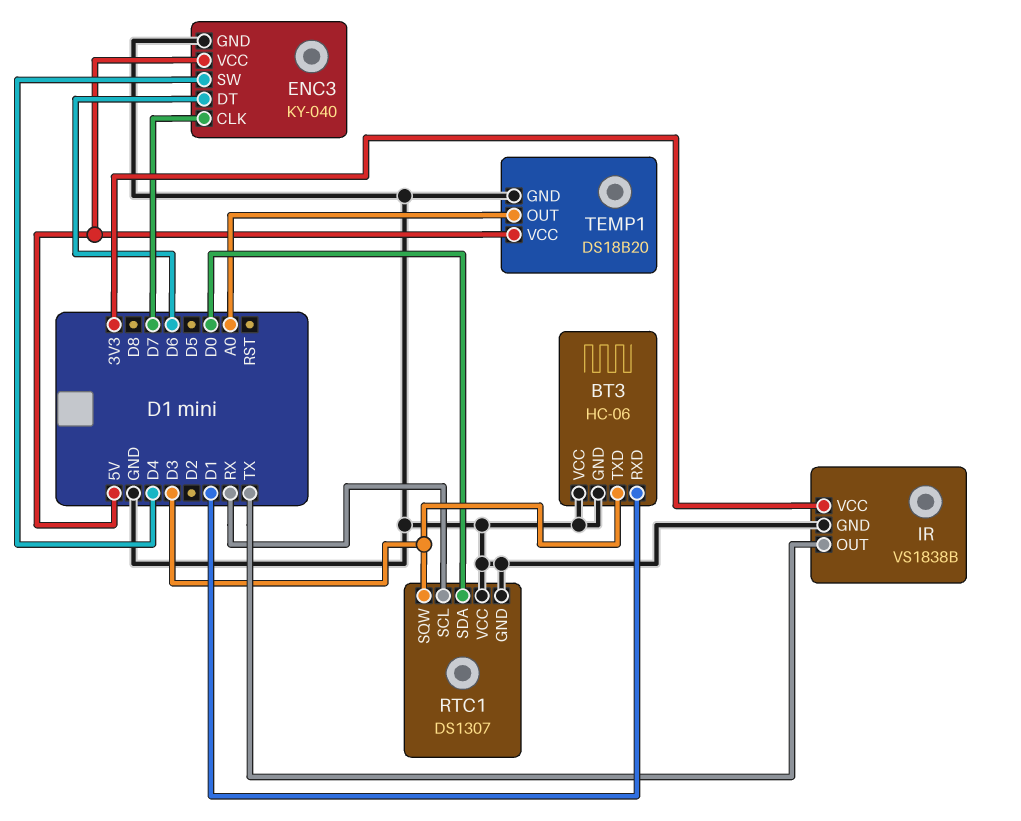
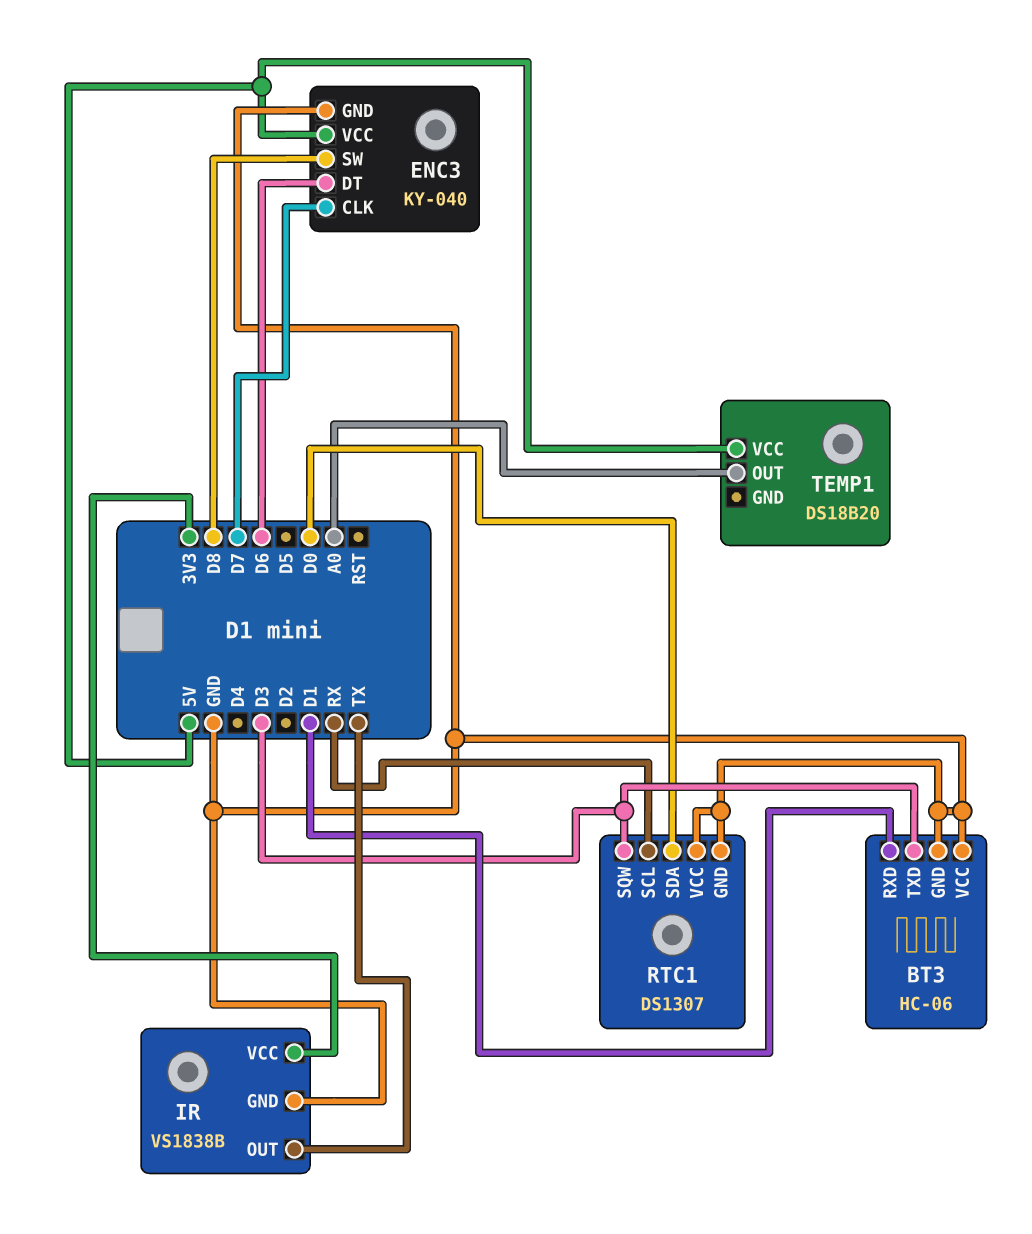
ENC3 pin SW: D4 -> D8
TEMP1 pin GND: GND -> none

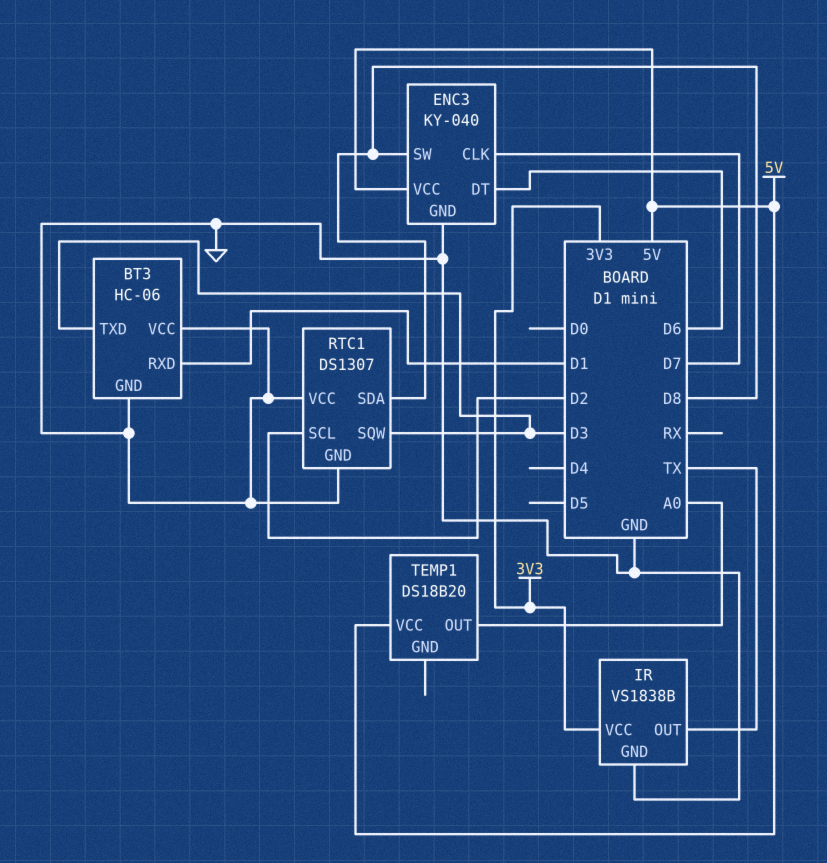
RTC1 pin SCL: RX -> D2
RTC1 pin SDA: D0 -> D8

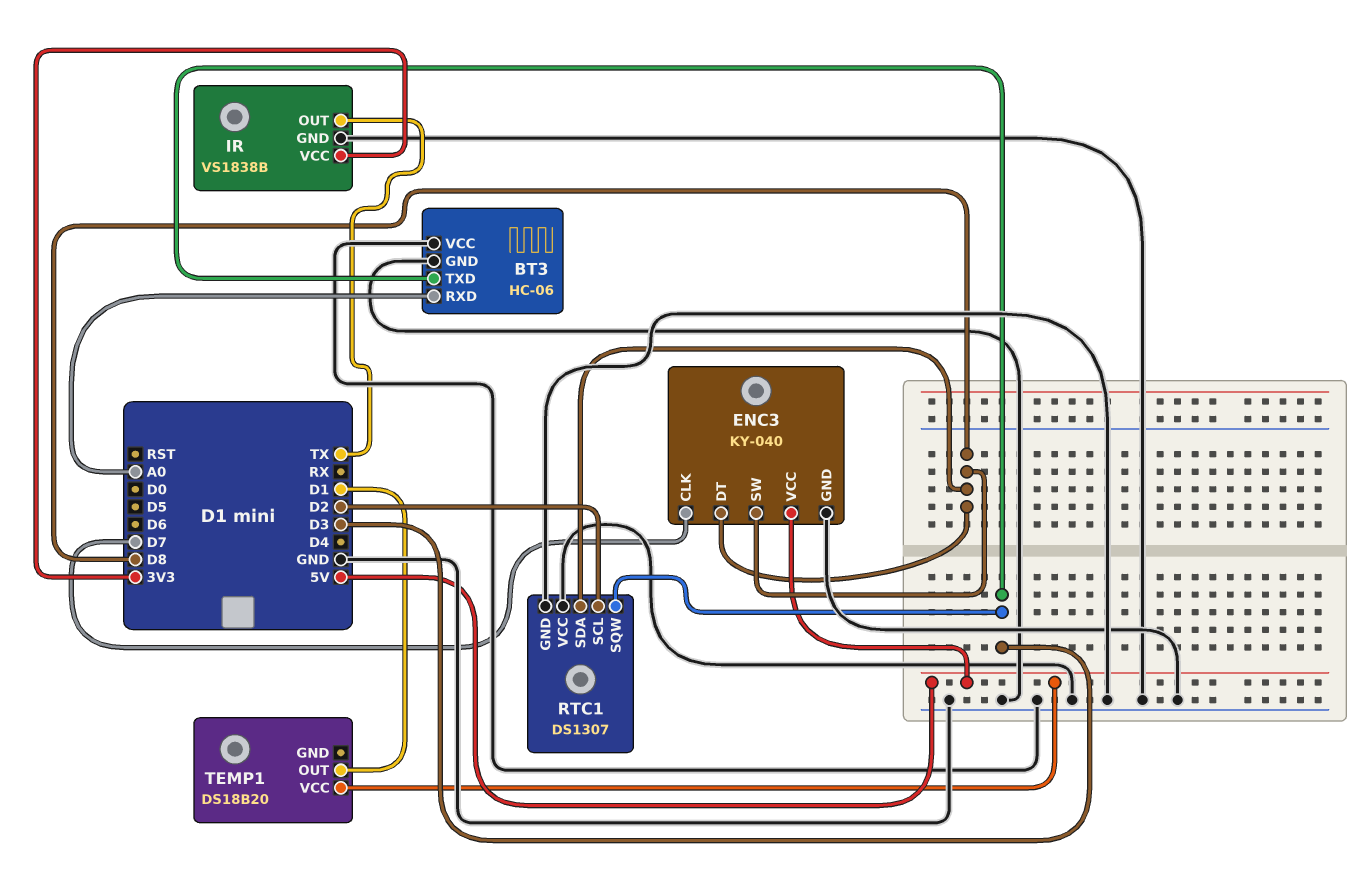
BT3 pin RXD: D1 -> A0
ENC3 pin DT: D6 -> D8
TEMP1 pin OUT: A0 -> D1

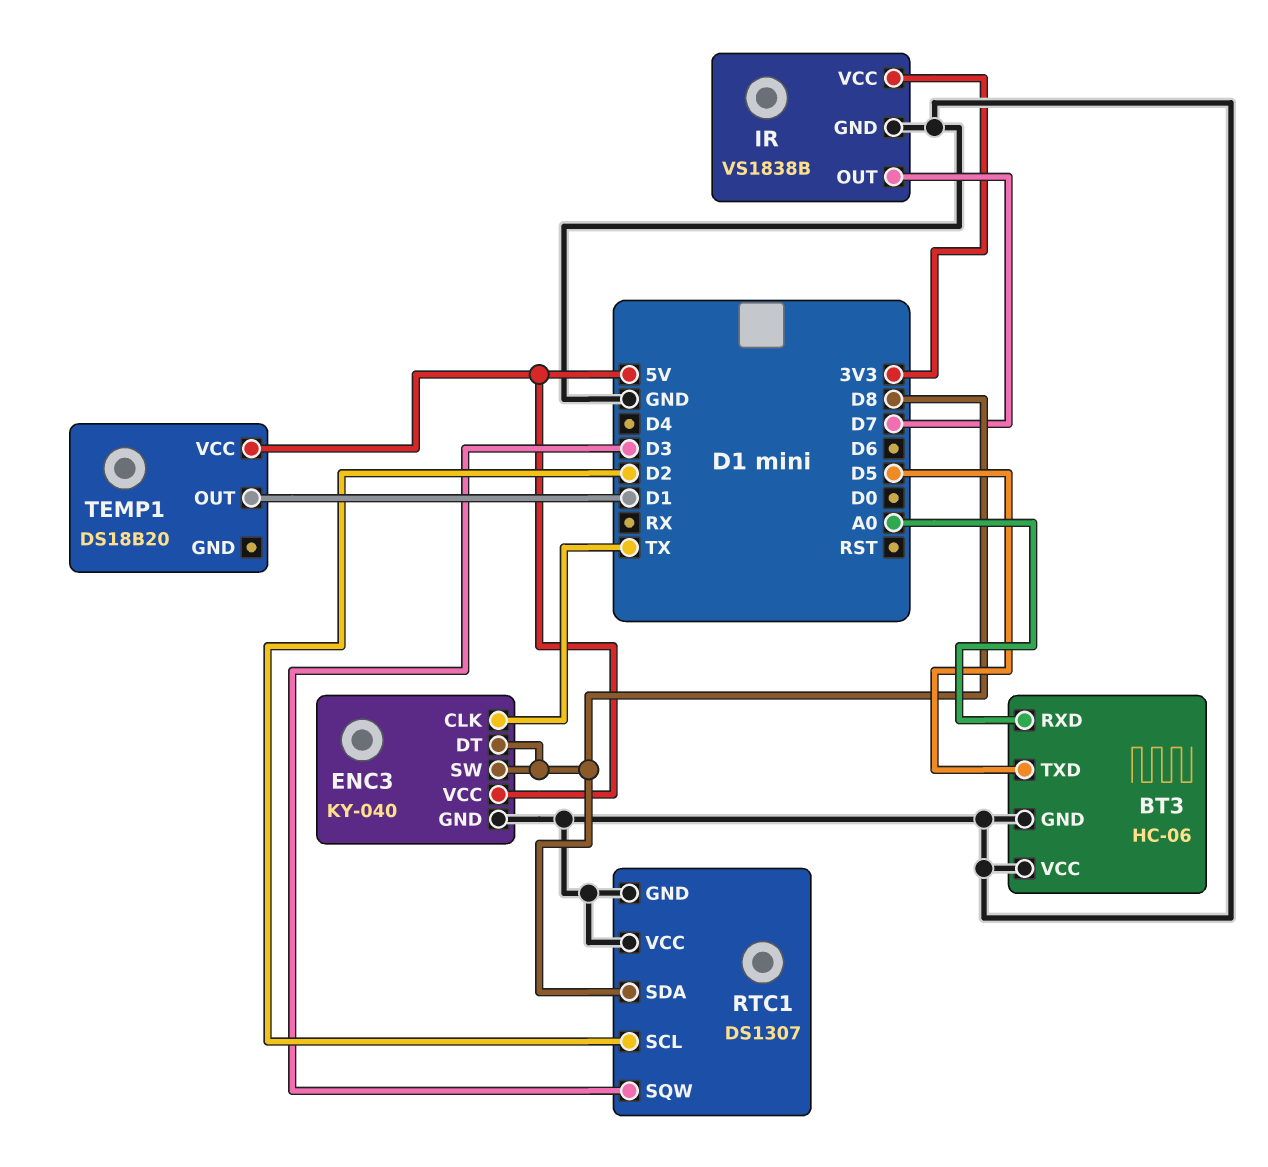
BT3 pin TXD: D3 -> D5
ENC3 pin CLK: D7 -> TX
IR pin OUT: TX -> D7

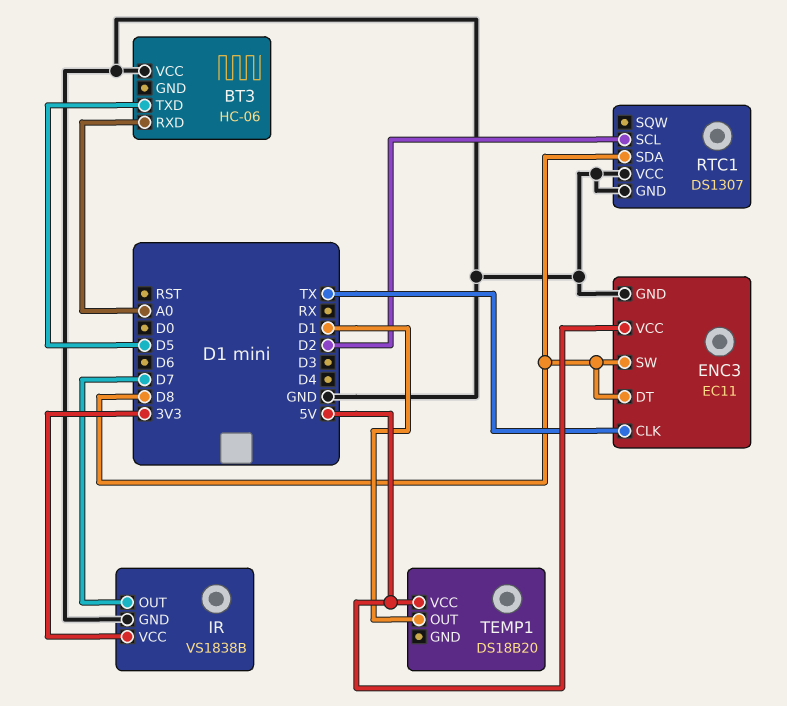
BT3 pin GND: GND -> none
ENC3: KY-040 -> EC11
RTC1 pin SQW: D3 -> none

